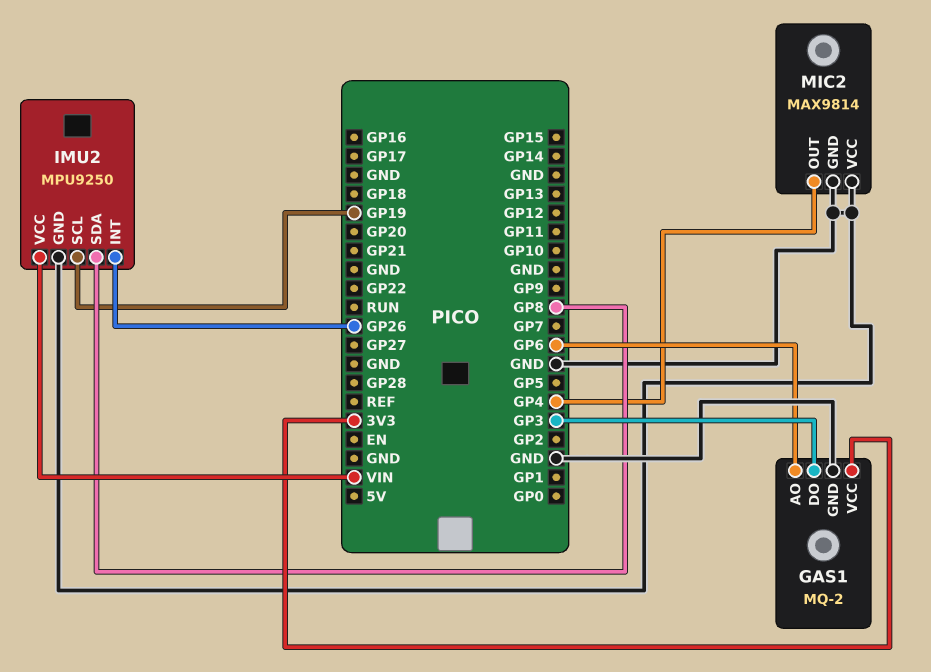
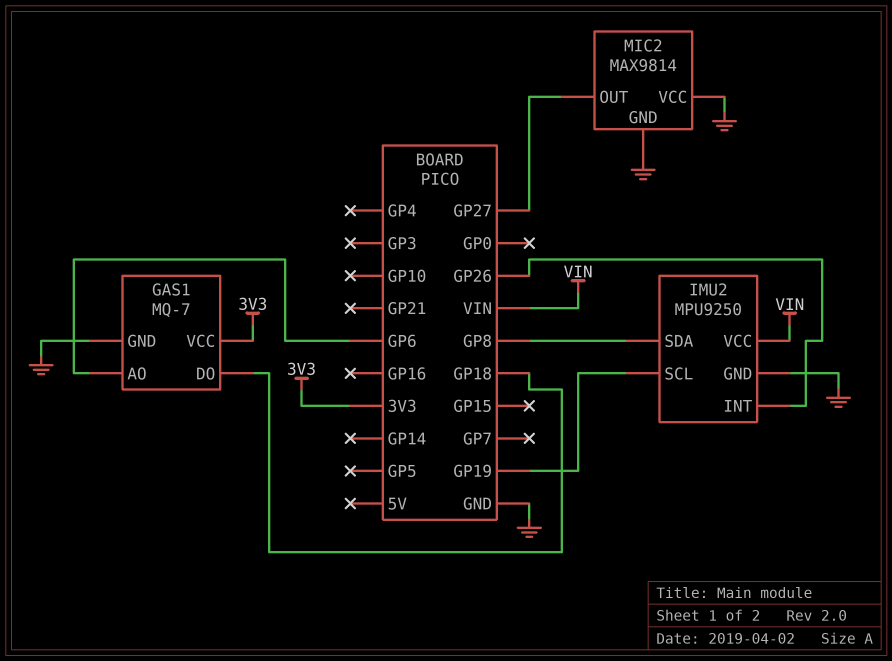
GAS1: MQ-2 -> MQ-7
GAS1 pin DO: GP3 -> GP18
MIC2 pin OUT: GP4 -> GP27

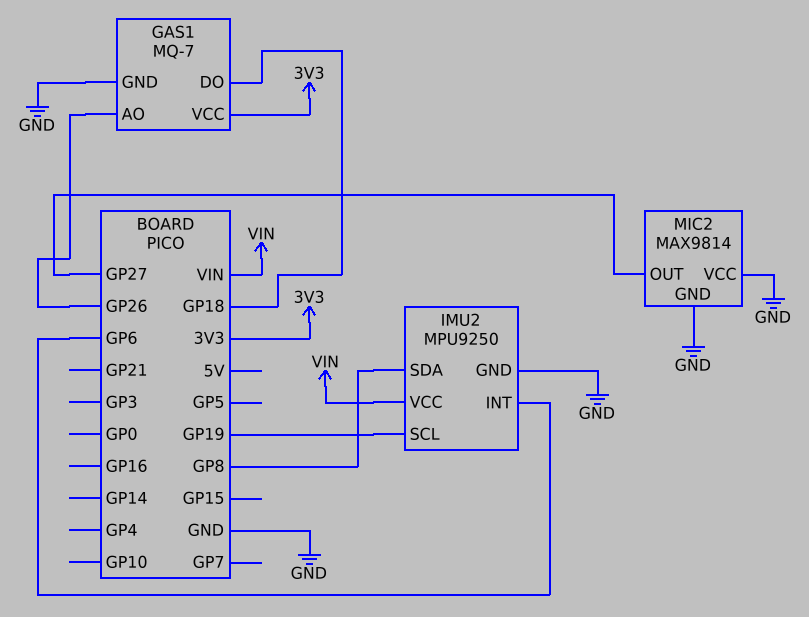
GAS1 pin AO: GP6 -> GP26
IMU2 pin INT: GP26 -> GP6

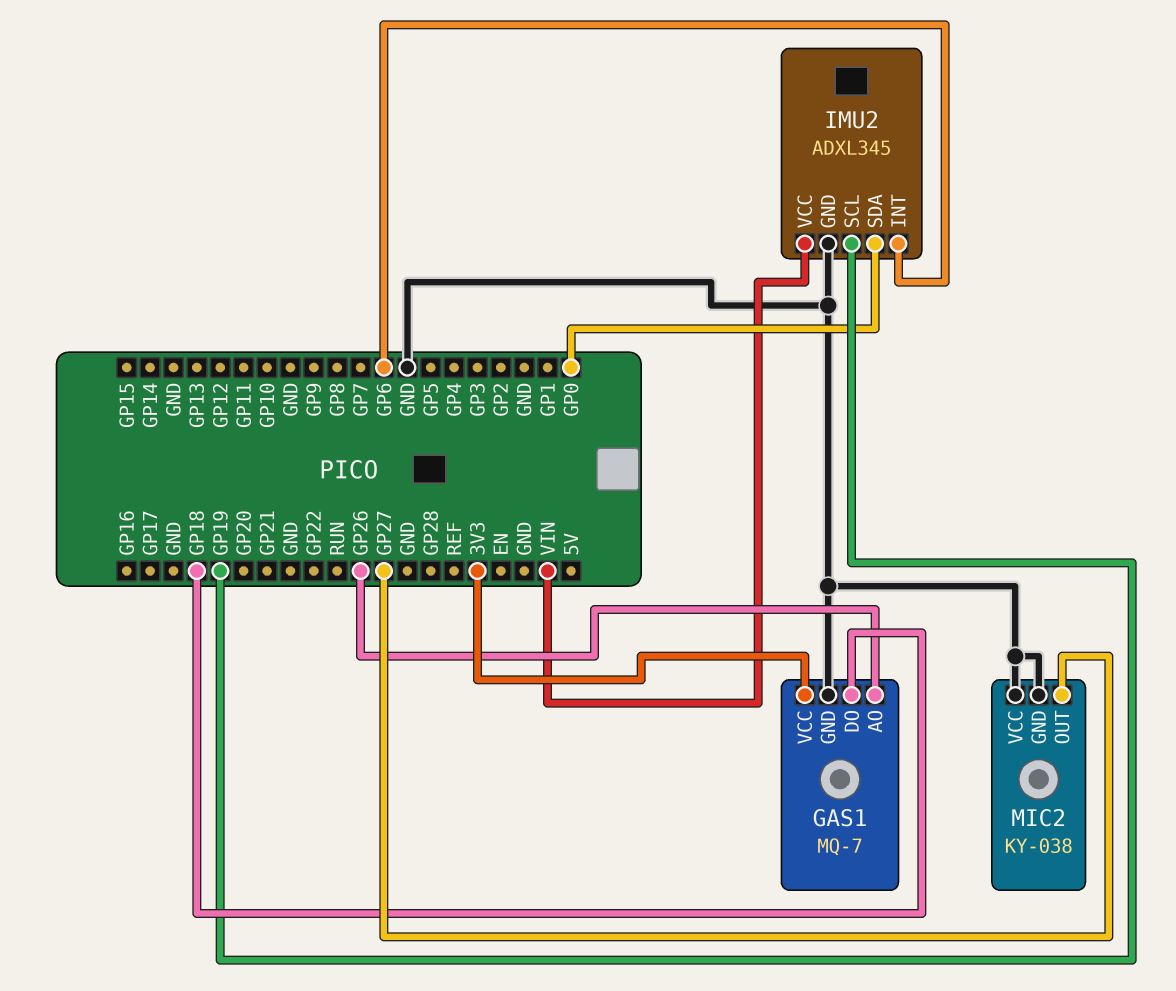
IMU2: MPU9250 -> ADXL345
IMU2 pin SDA: GP8 -> GP0
MIC2: MAX9814 -> KY-038

